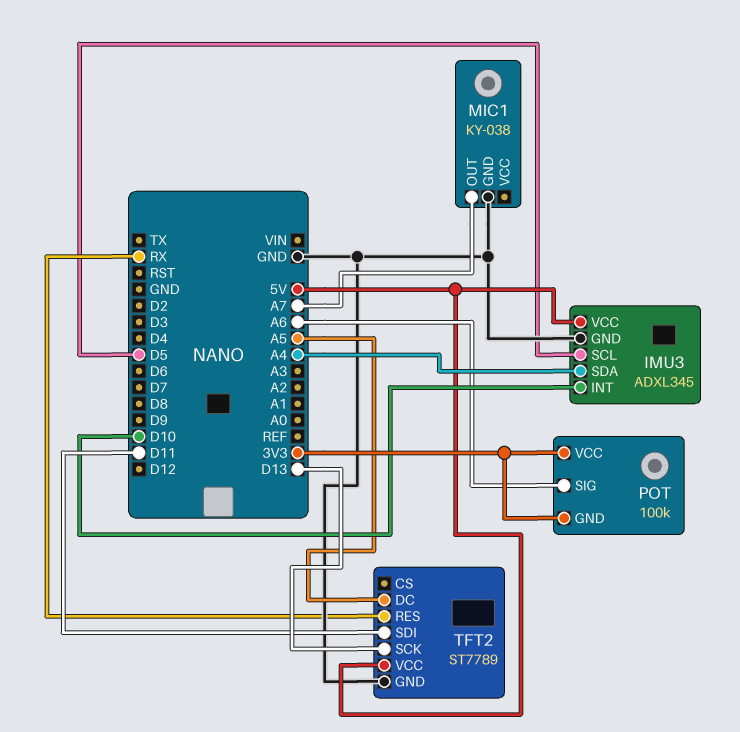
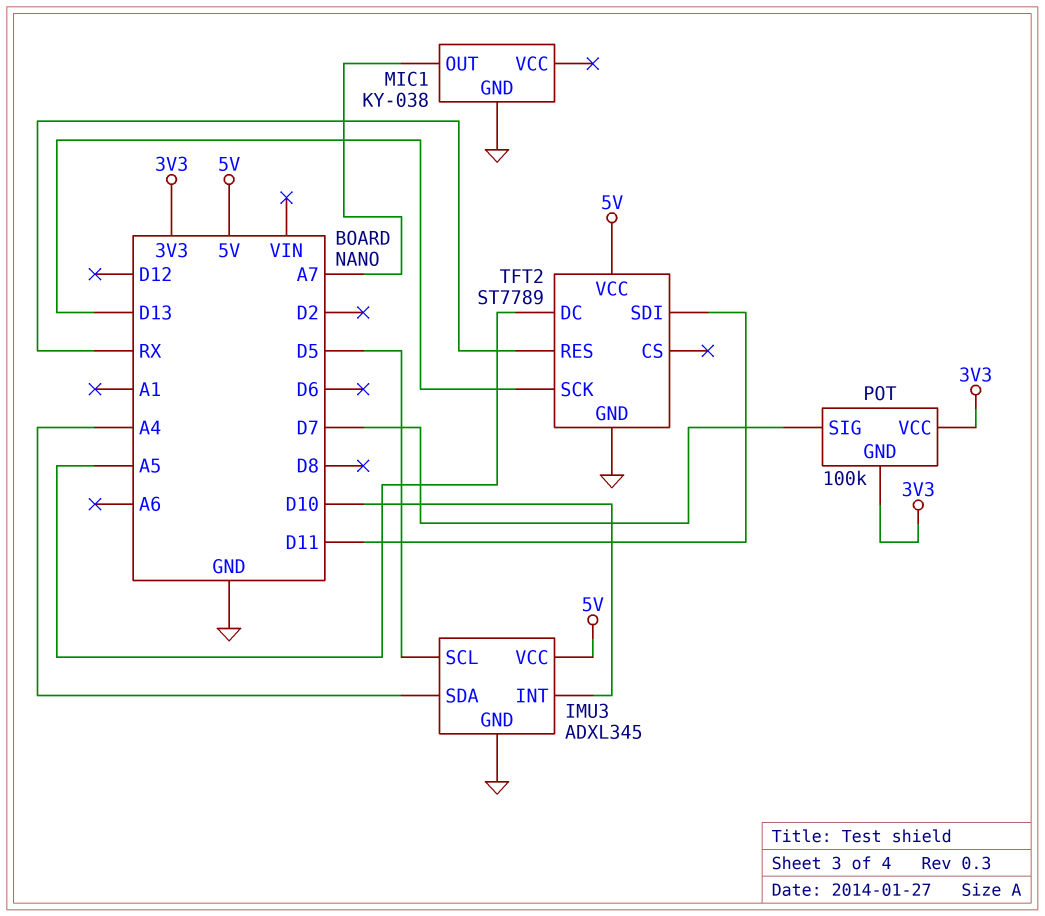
POT pin SIG: A6 -> D7

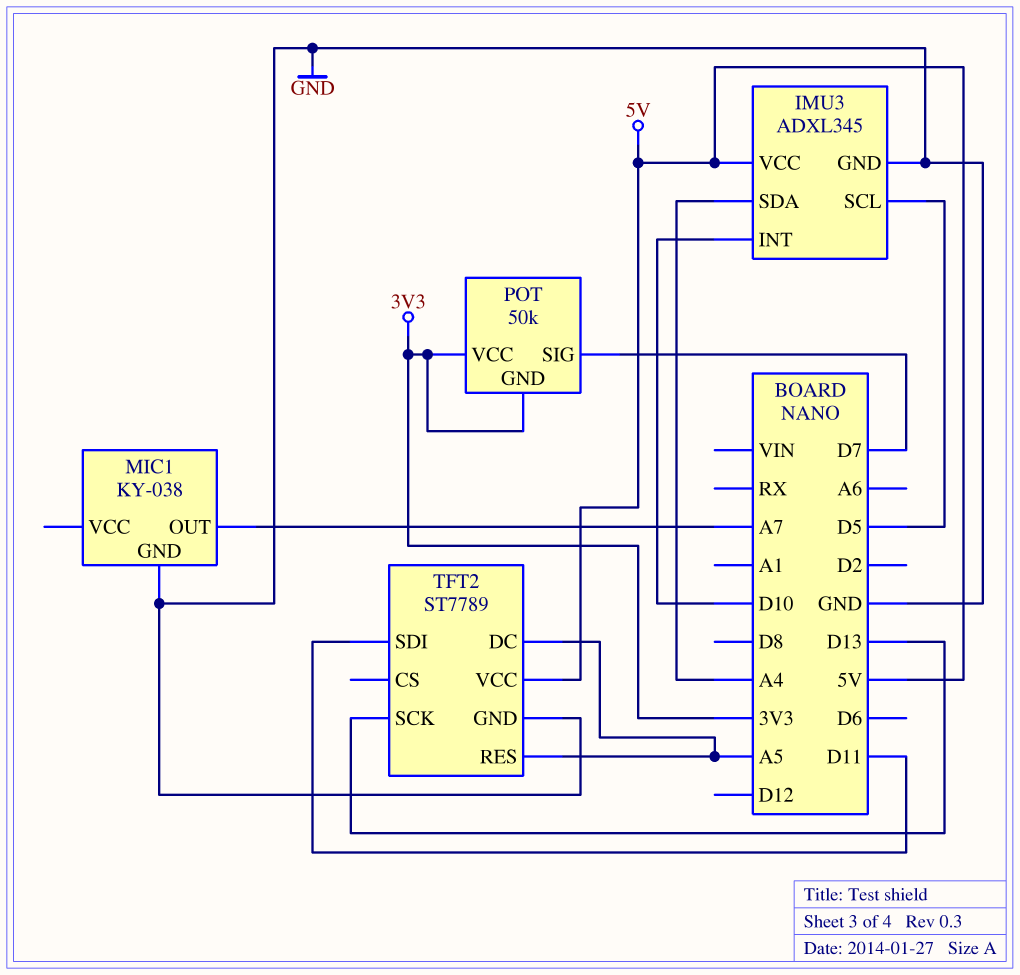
POT: 100k -> 50k
TFT2 pin RES: RX -> A5

